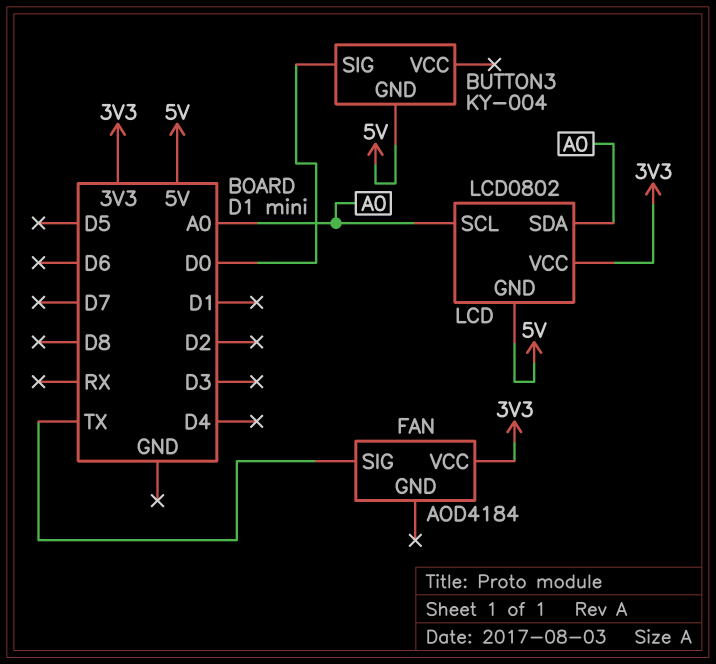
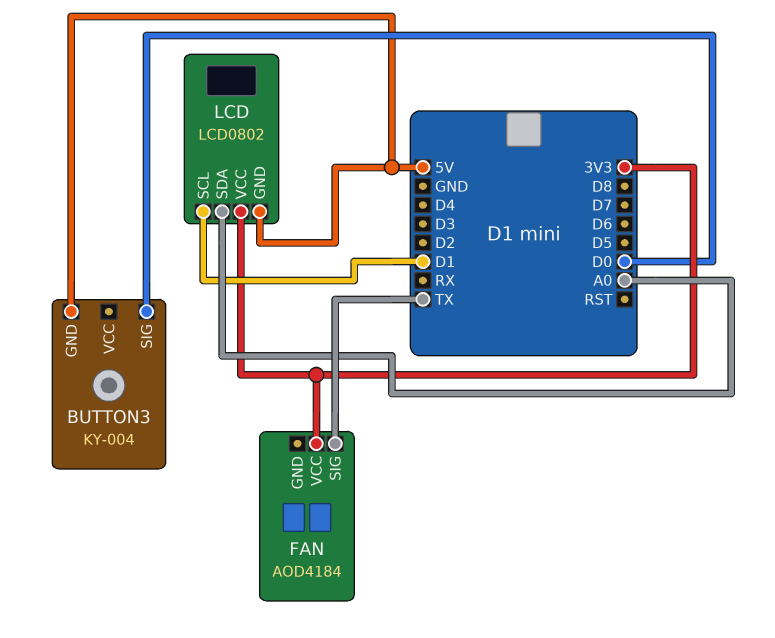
LCD pin SCL: A0 -> D1

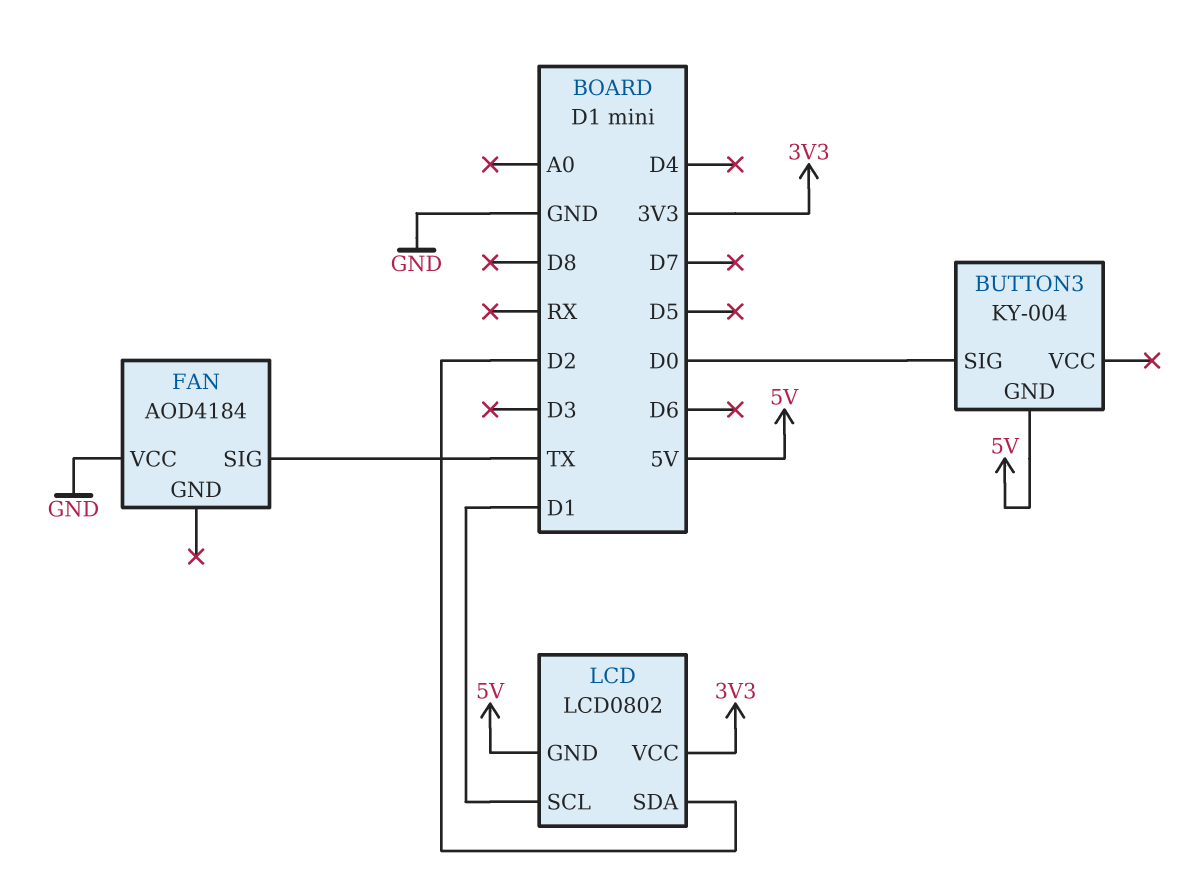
FAN pin VCC: 3V3 -> GND
LCD pin SDA: A0 -> D2

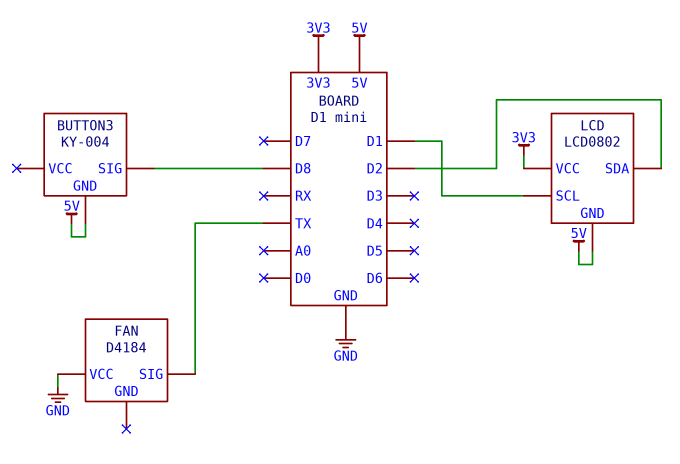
BUTTON3 pin SIG: D0 -> D8
FAN: AOD4184 -> D4184

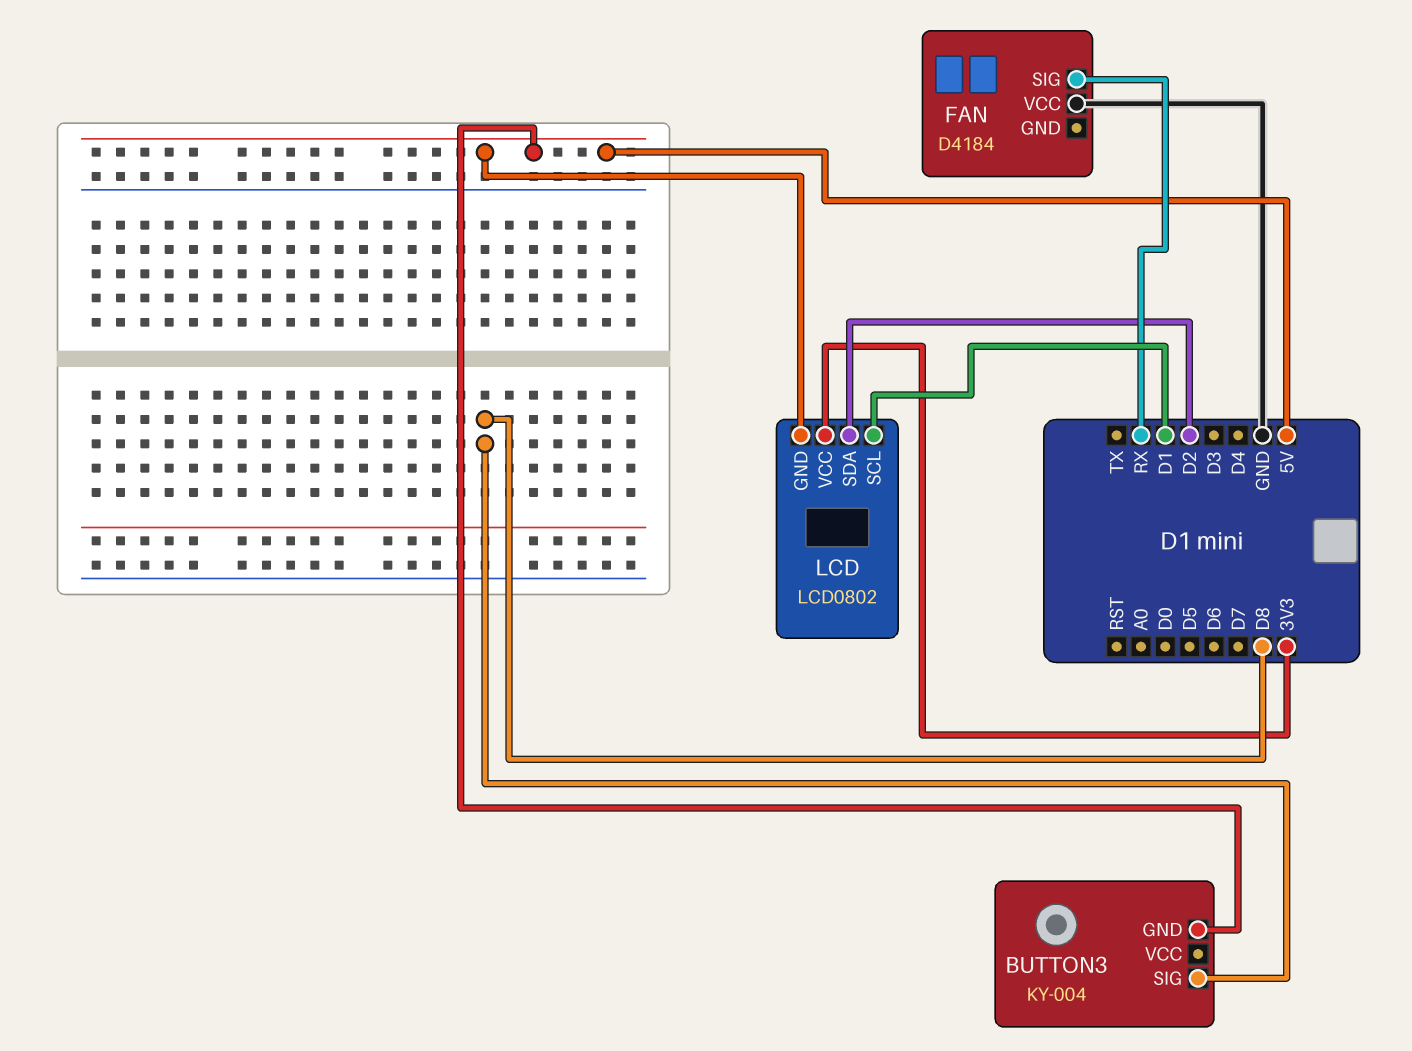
FAN pin SIG: TX -> RX

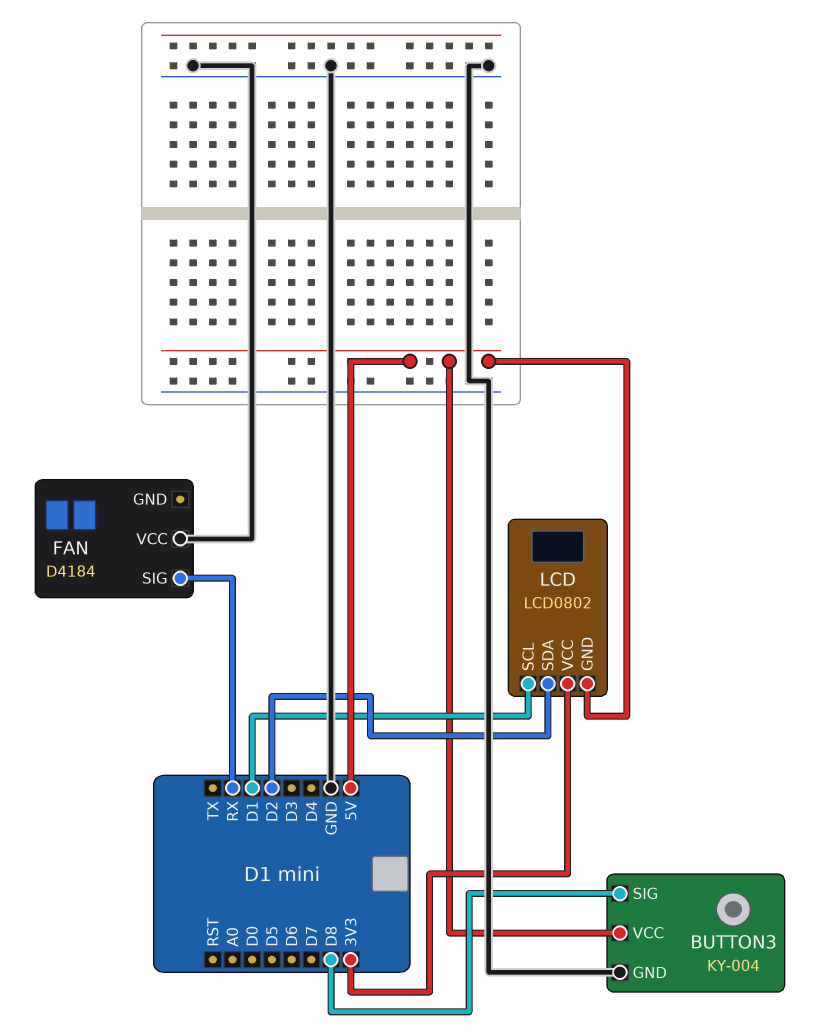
BUTTON3 pin GND: 5V -> GND
BUTTON3 pin VCC: none -> 5V

